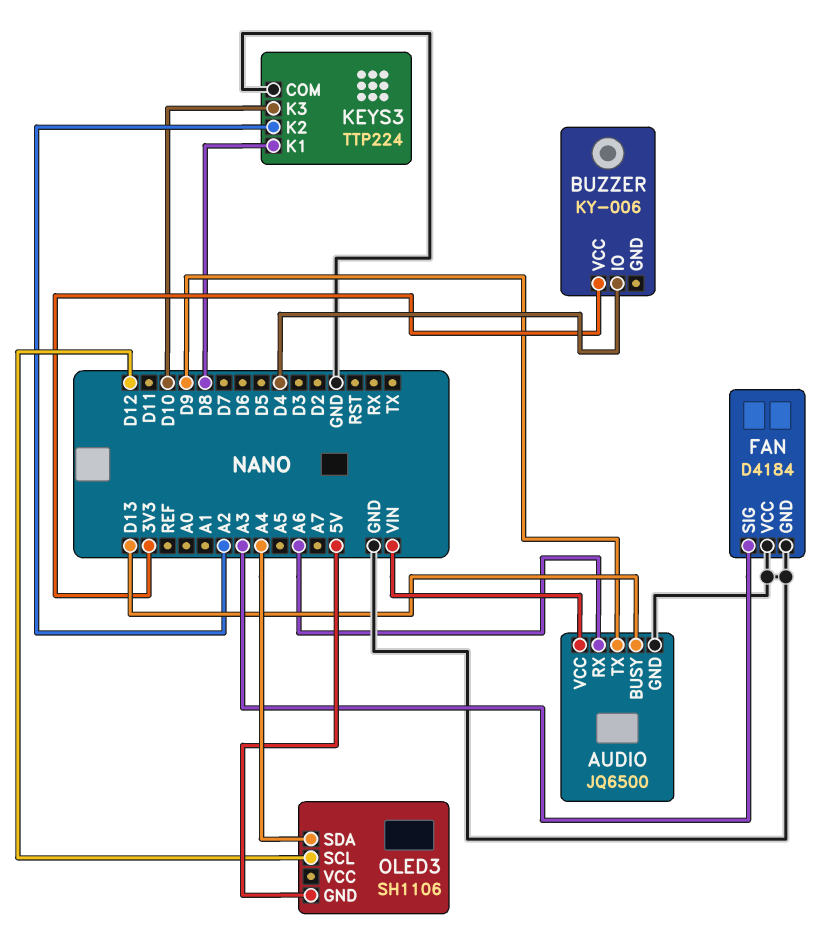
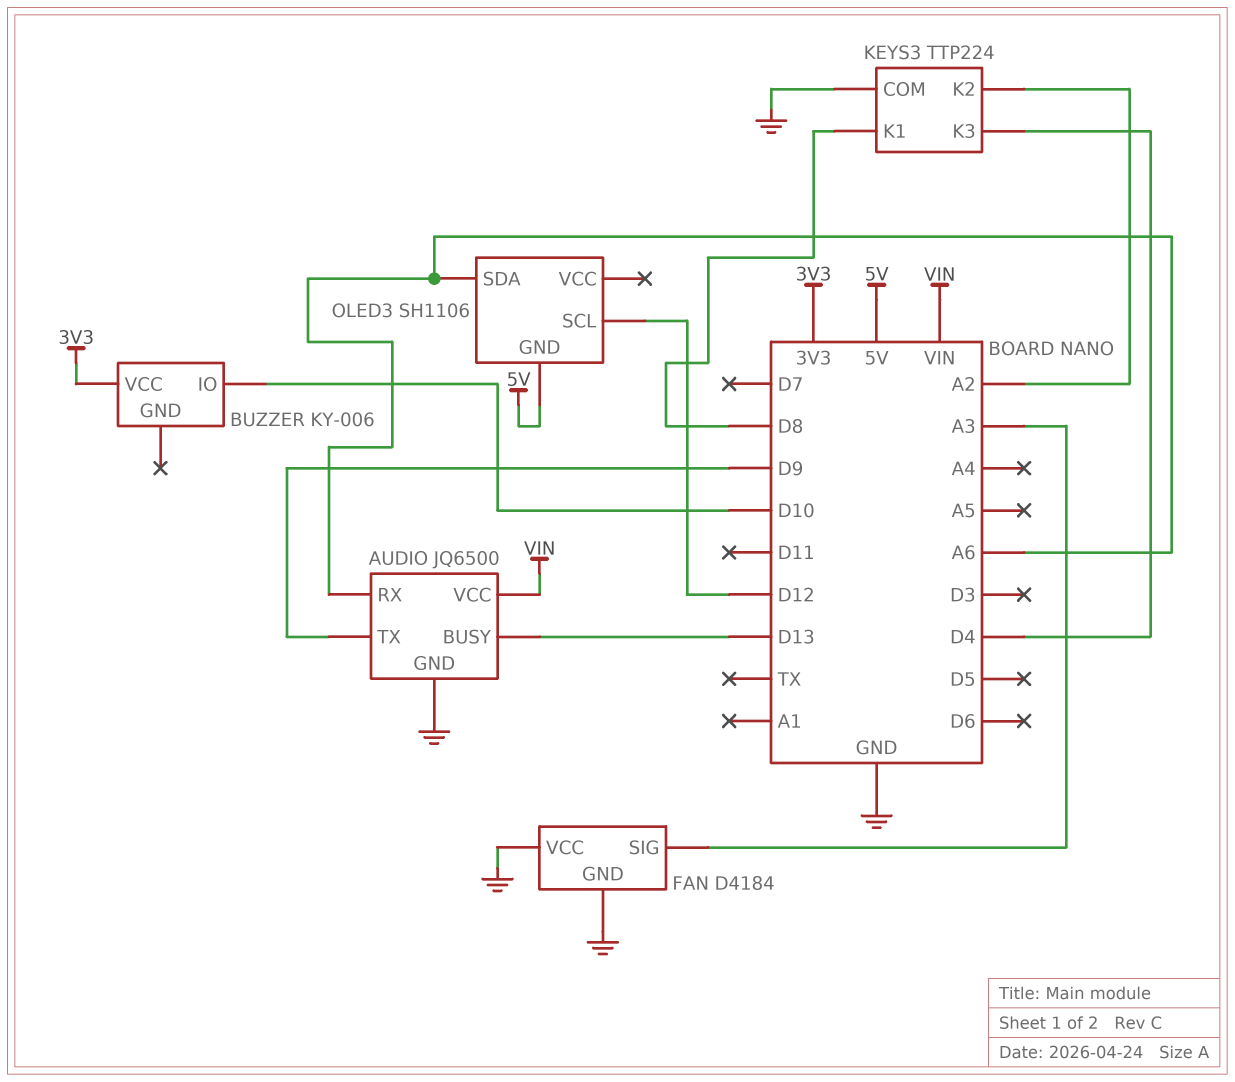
BUZZER pin IO: D4 -> D10
KEYS3 pin K3: D10 -> D4
OLED3 pin SDA: A4 -> A6

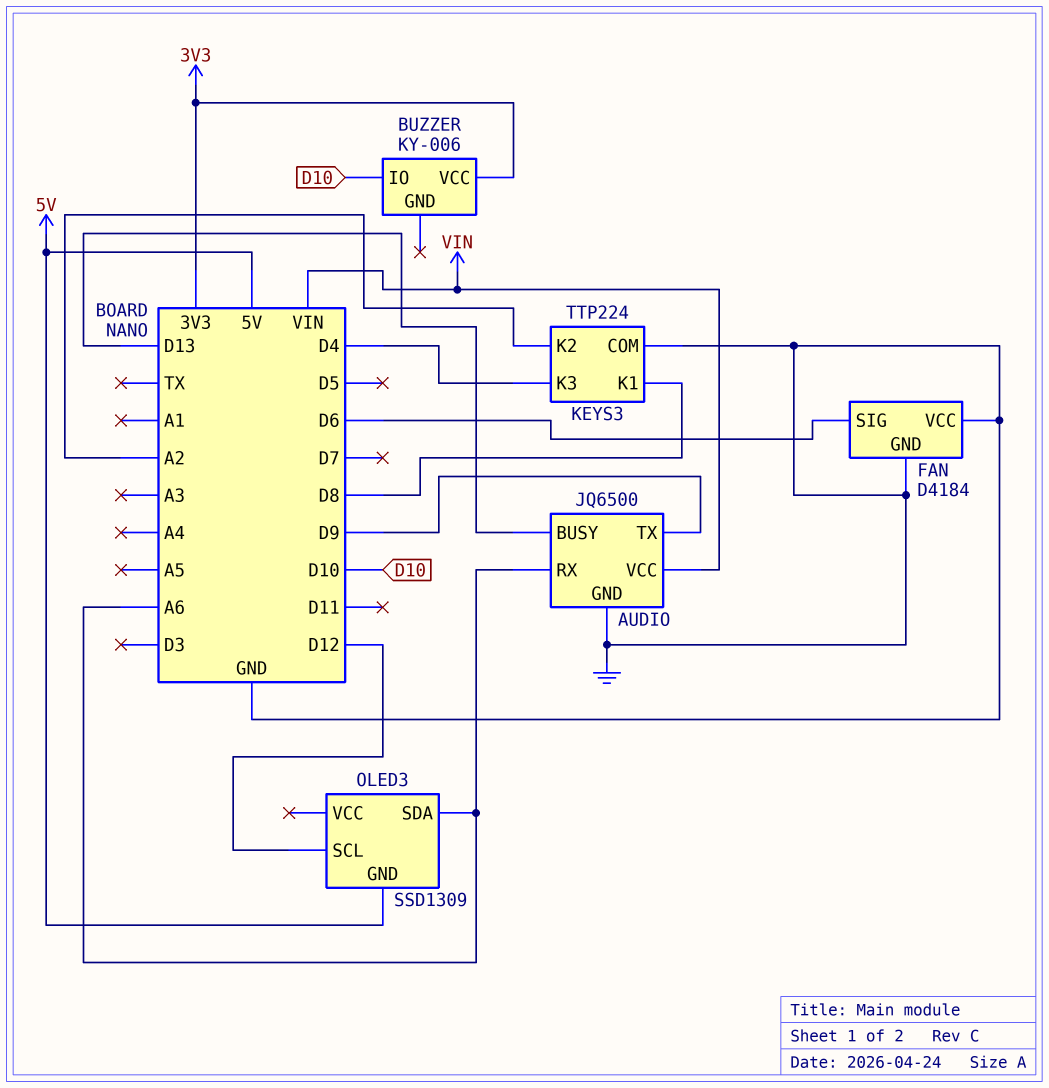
FAN pin SIG: A3 -> D6
OLED3: SH1106 -> SSD1309

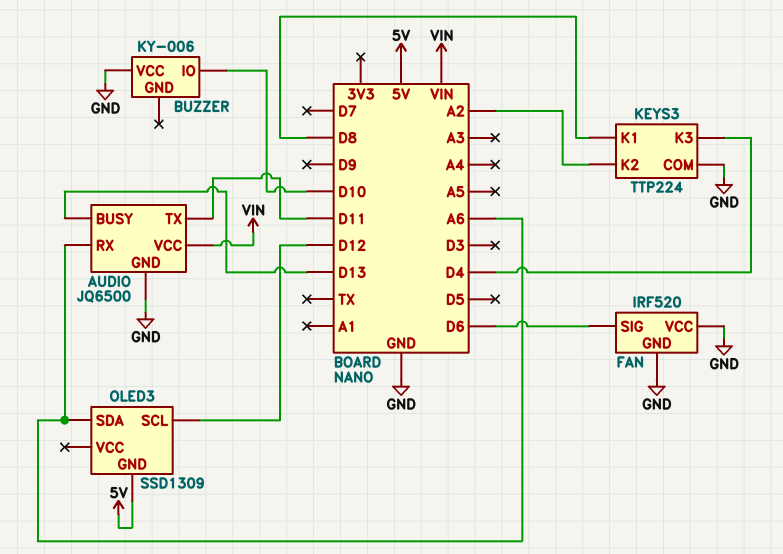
AUDIO pin TX: D9 -> D11
BUZZER pin VCC: 3V3 -> GND
FAN: D4184 -> IRF520

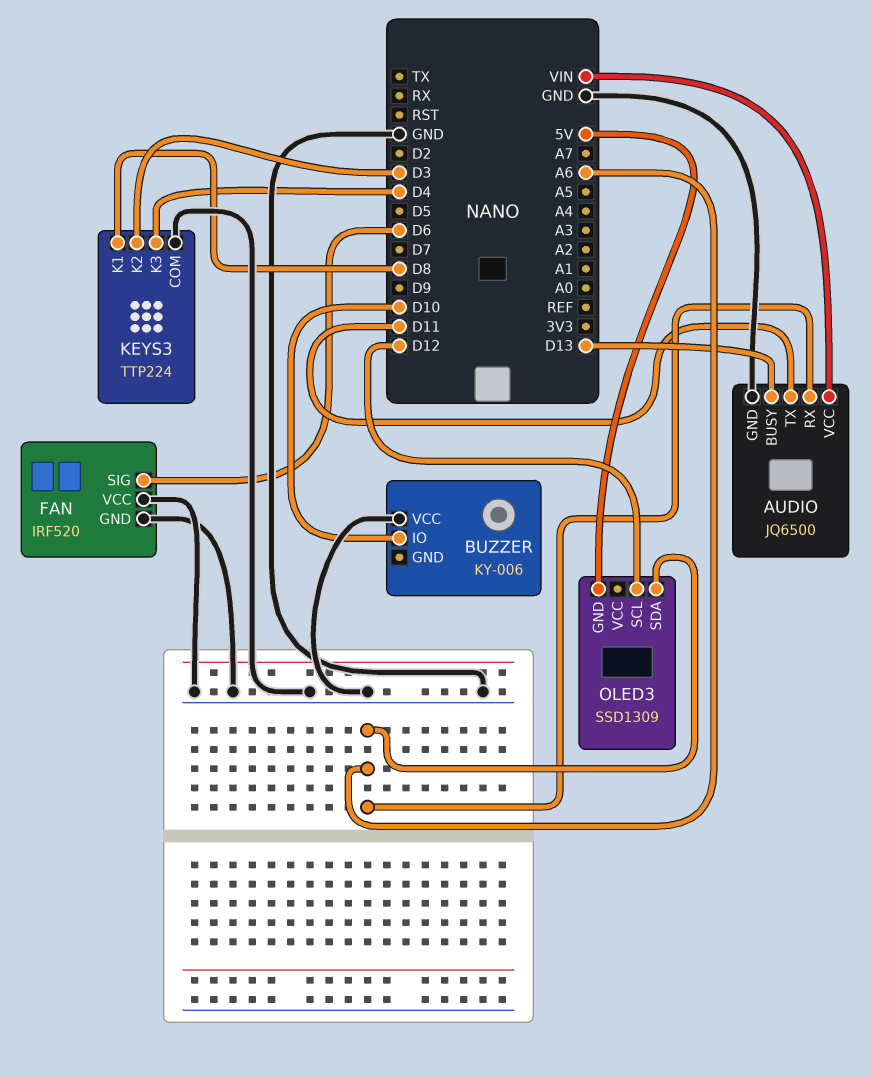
KEYS3 pin K2: A2 -> D3

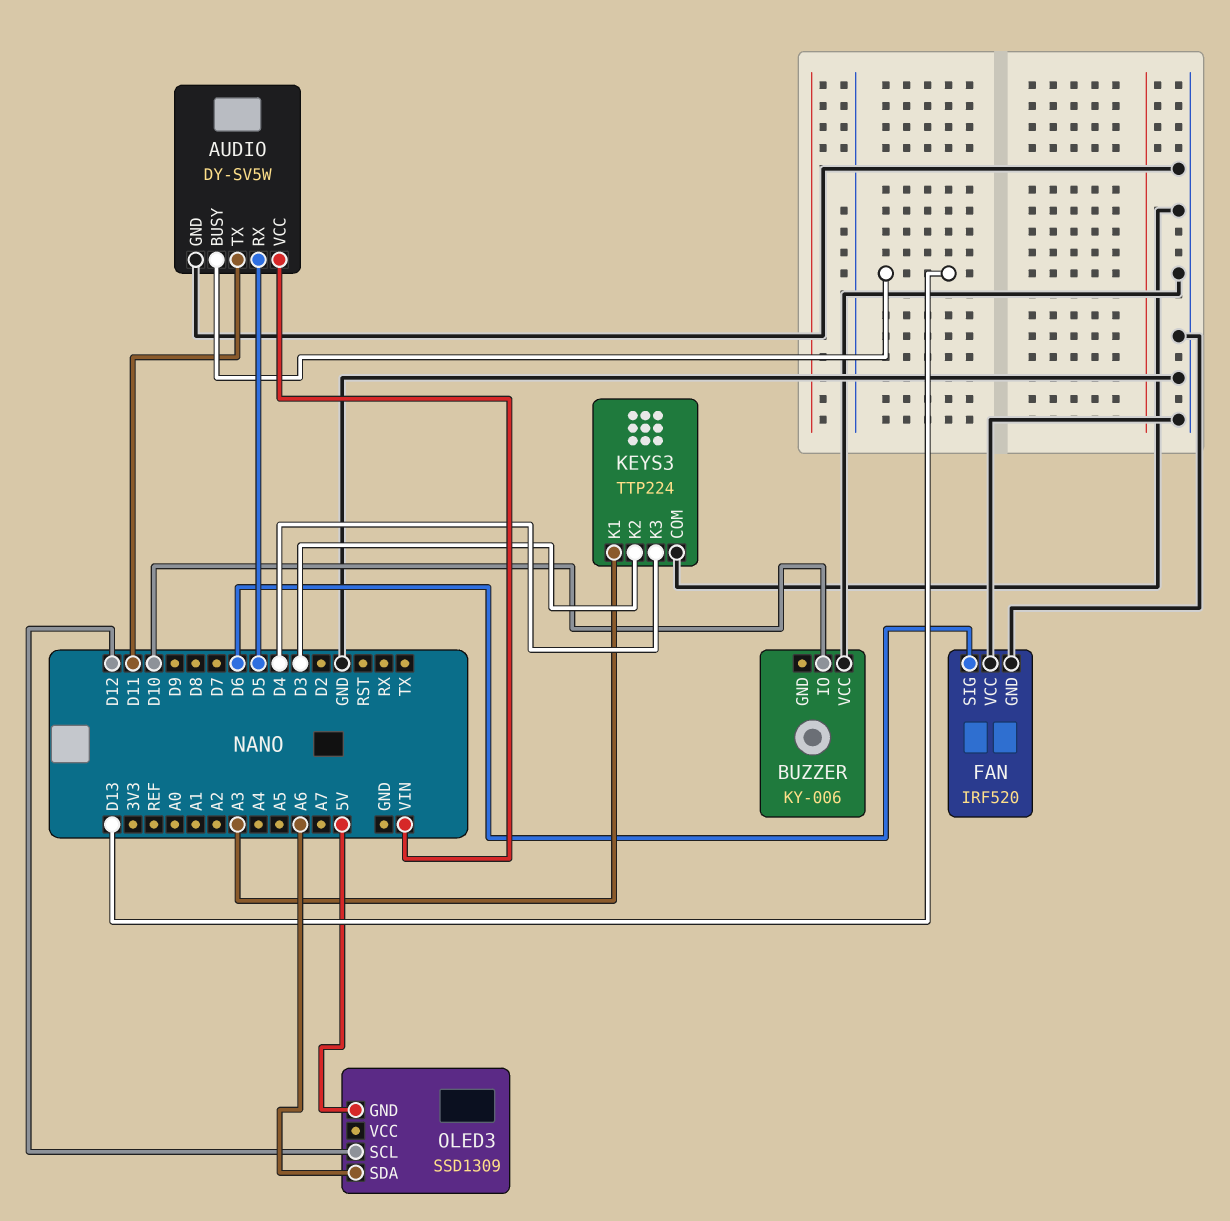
AUDIO: JQ6500 -> DY-SV5W
AUDIO pin RX: A6 -> D5
KEYS3 pin K1: D8 -> A3

